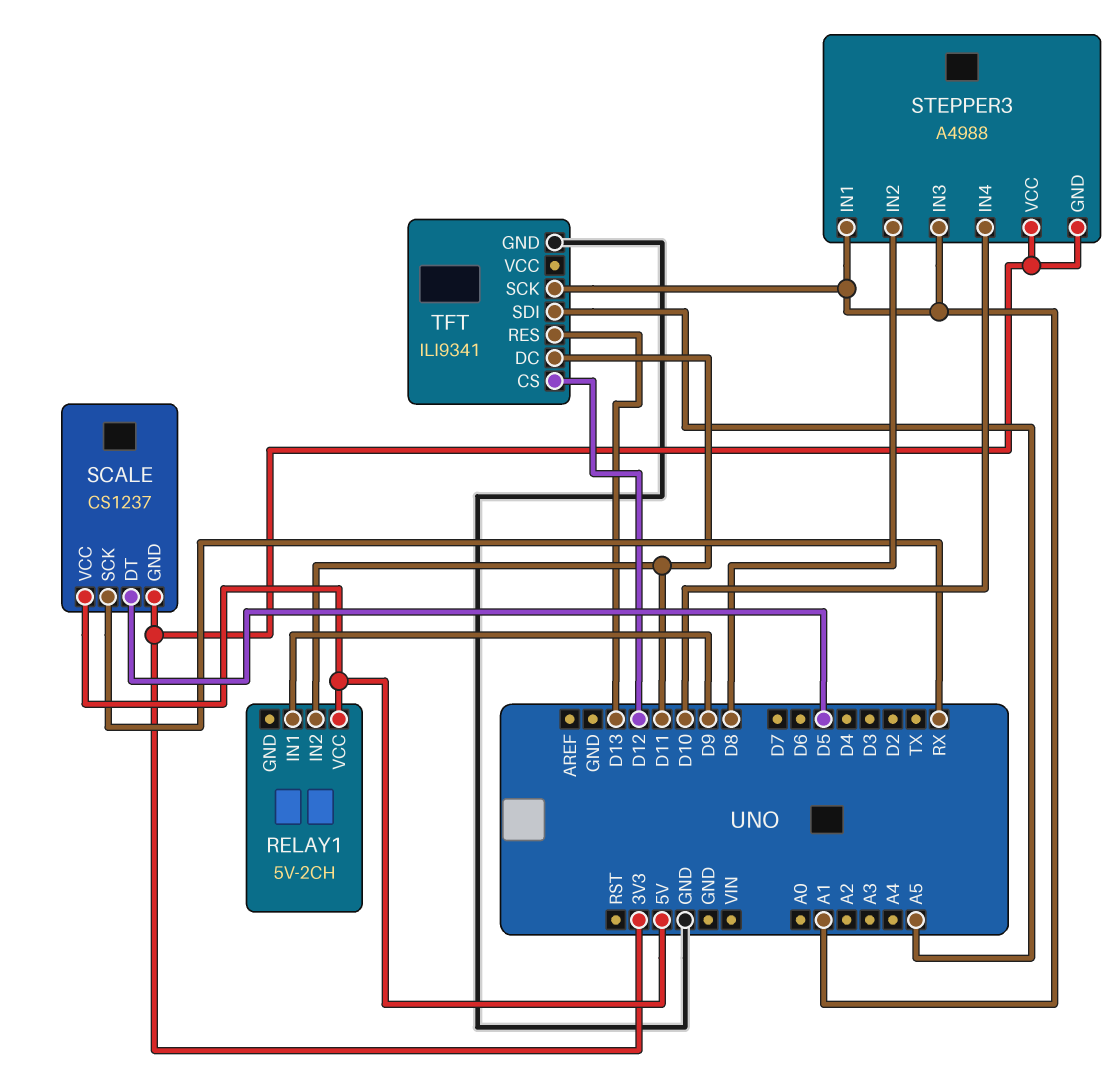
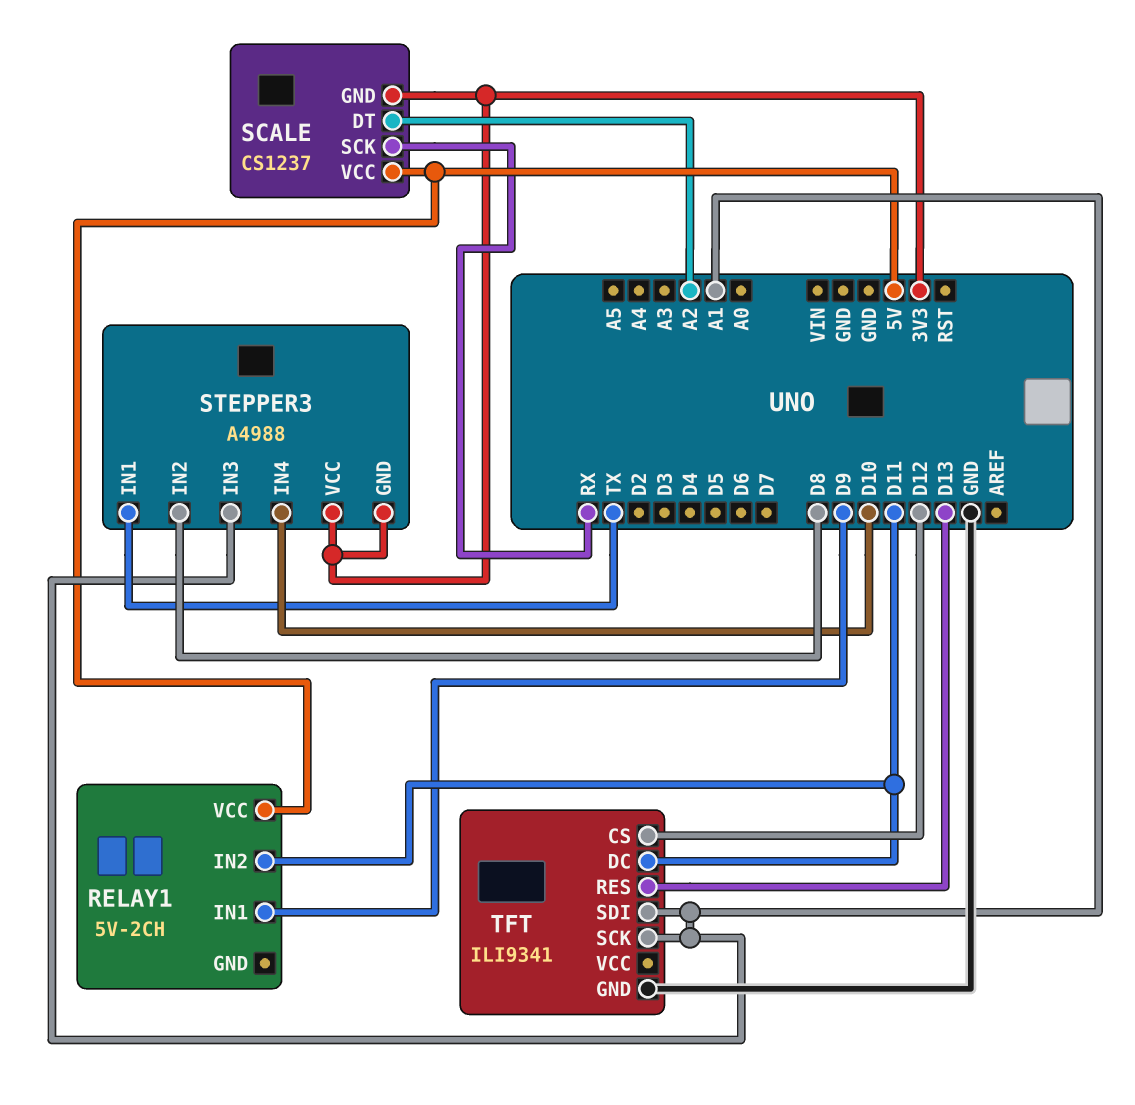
SCALE pin DT: D5 -> A2
STEPPER3 pin IN1: A1 -> TX
TFT pin SDI: A5 -> A1

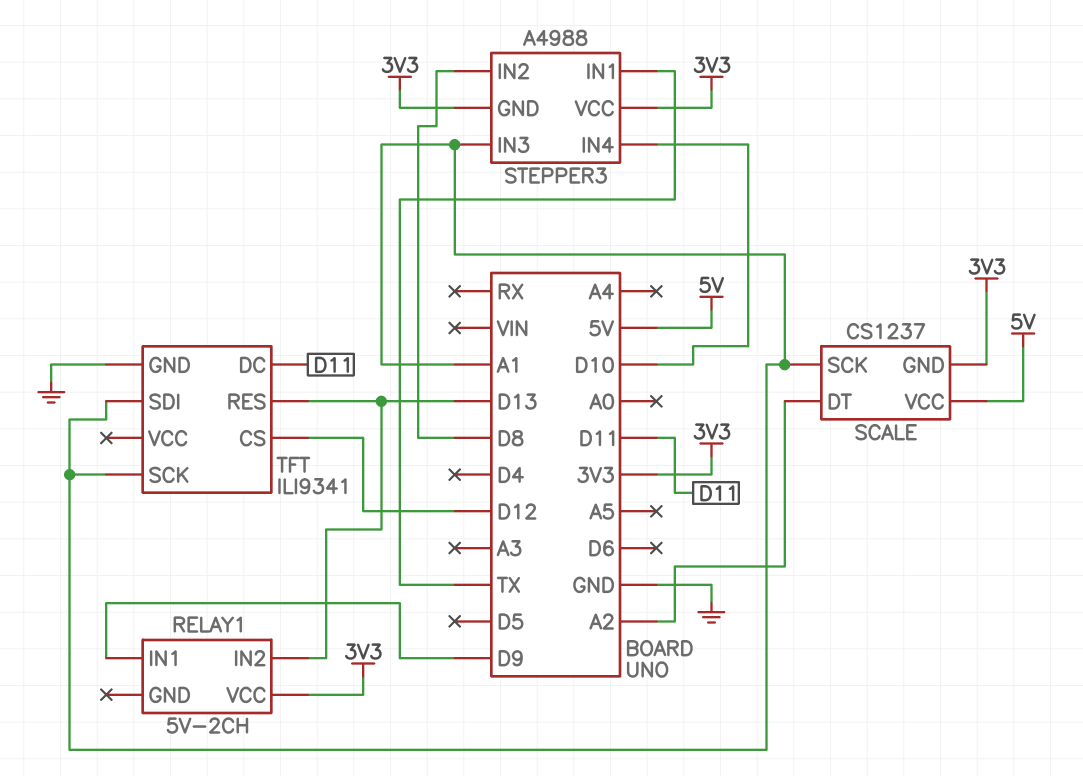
RELAY1 pin IN2: D11 -> D13
RELAY1 pin VCC: 5V -> 3V3
SCALE pin SCK: RX -> A1

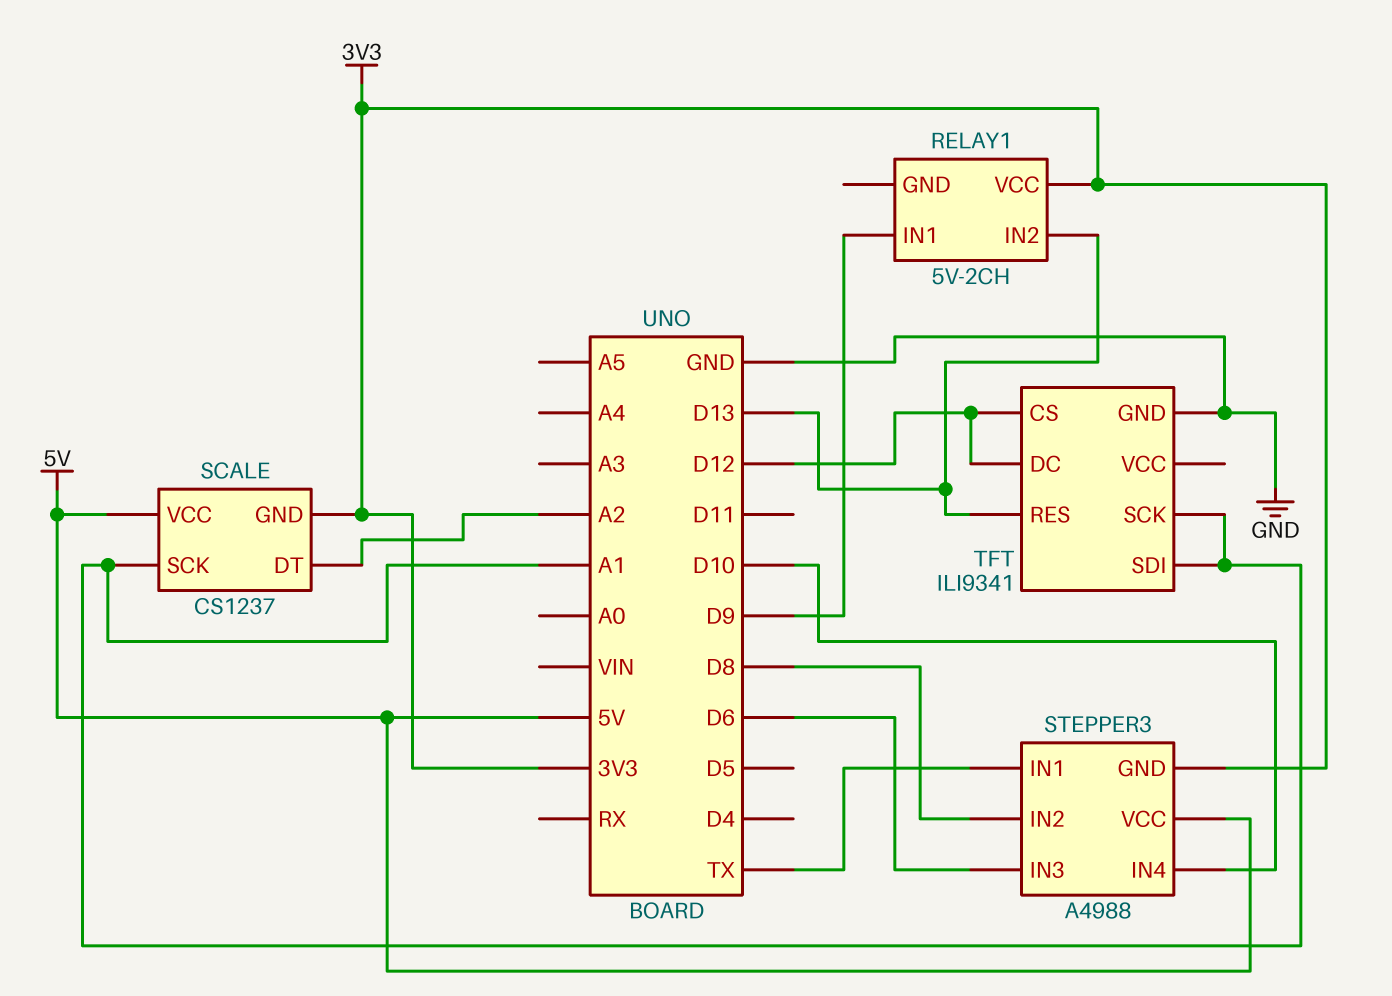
STEPPER3 pin IN3: A1 -> D6
STEPPER3 pin VCC: 3V3 -> 5V
TFT pin DC: D11 -> D12

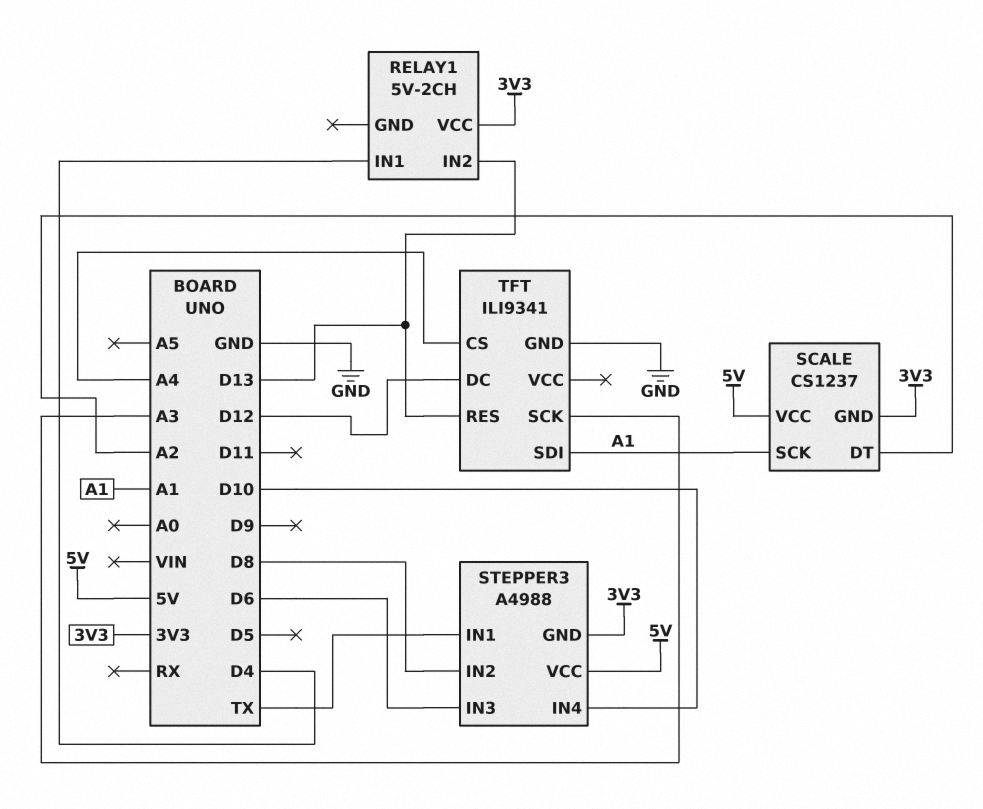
RELAY1 pin IN1: D9 -> D4
TFT pin CS: D12 -> A4
TFT pin SCK: A1 -> A3

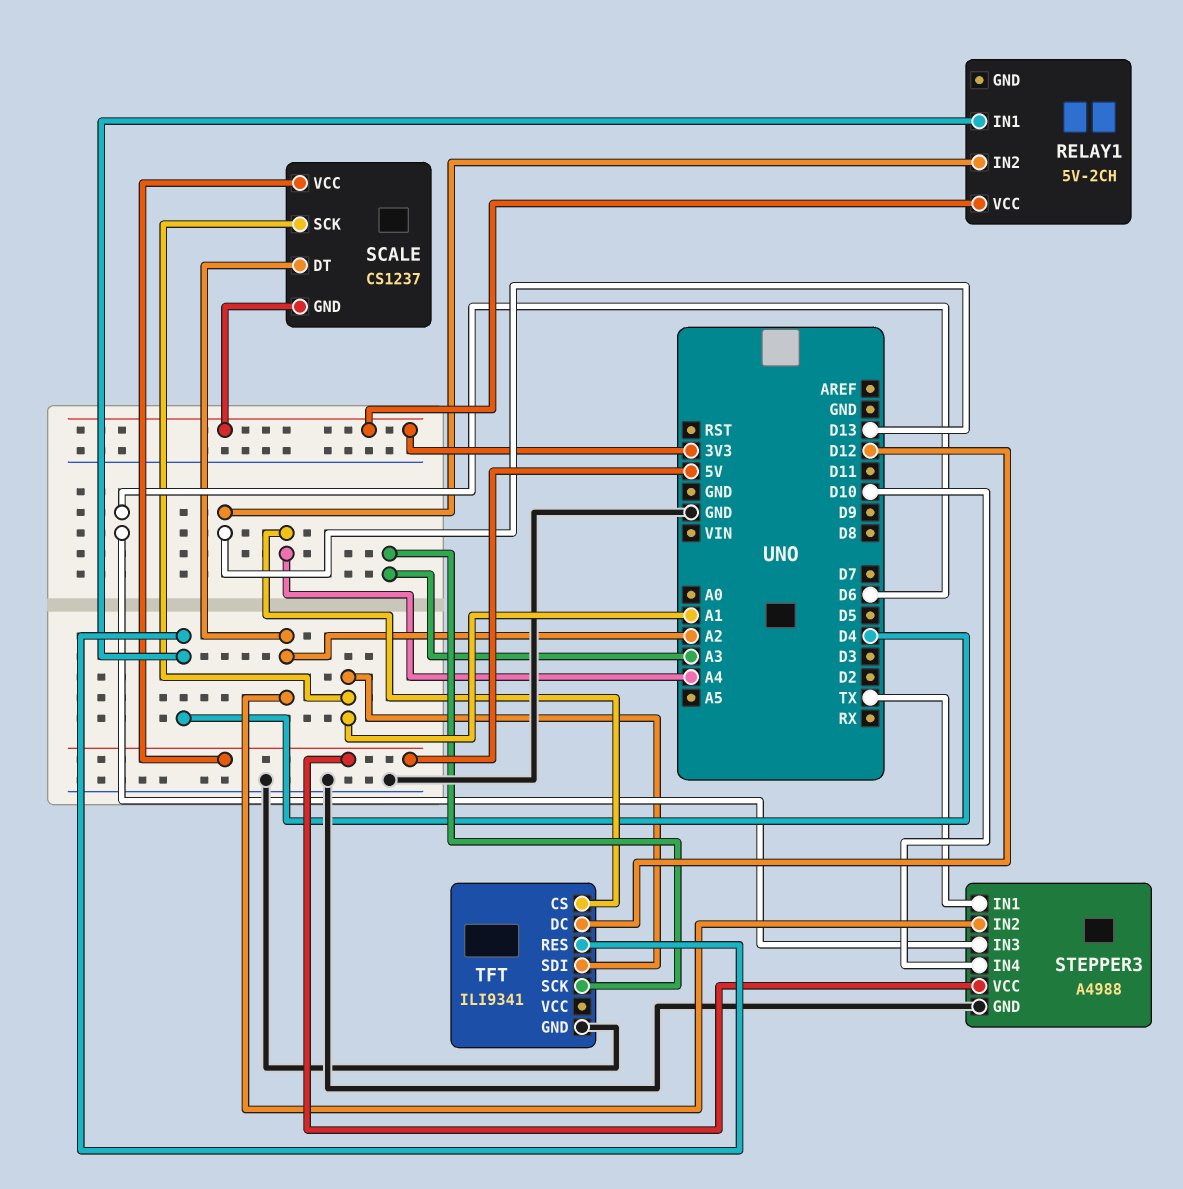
STEPPER3 pin GND: 3V3 -> GND
STEPPER3 pin IN2: D8 -> A2
TFT pin RES: D13 -> D4

